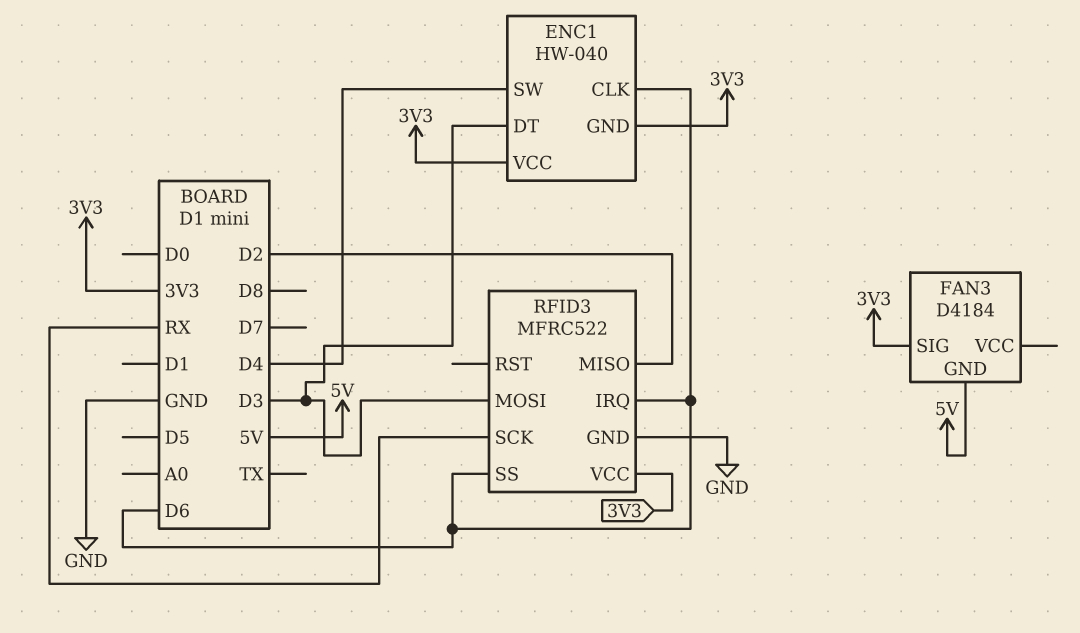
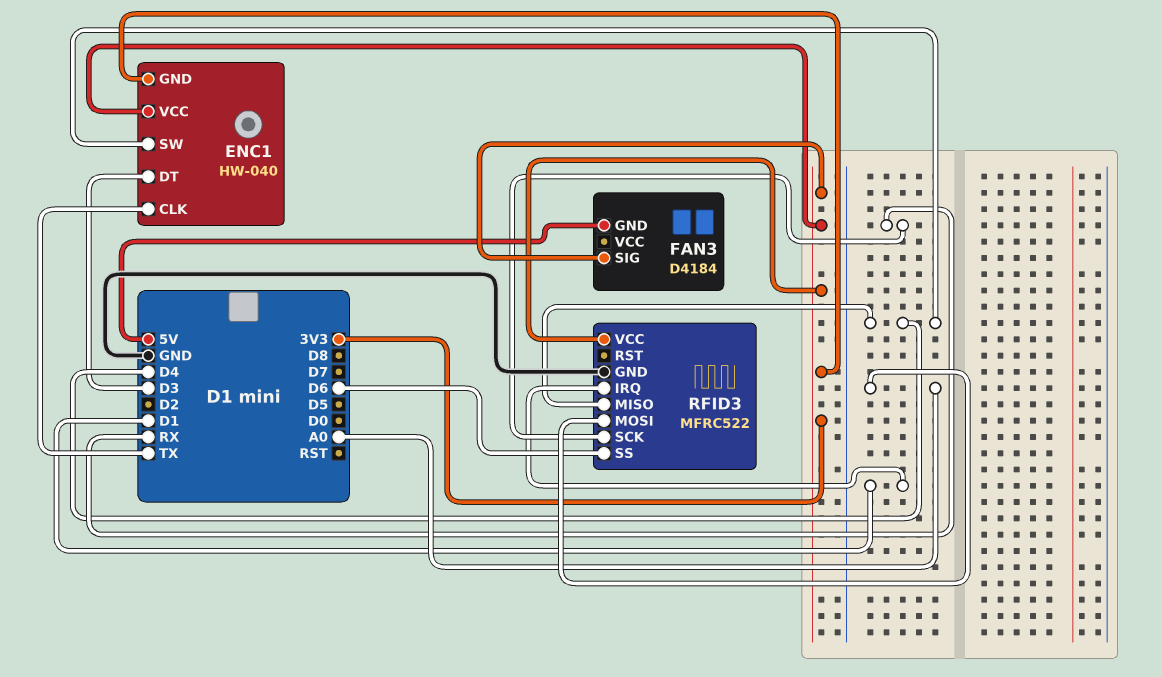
ENC1 pin CLK: D6 -> TX
RFID3 pin IRQ: D6 -> D1
RFID3 pin MISO: D2 -> D4
RFID3 pin MOSI: D3 -> A0

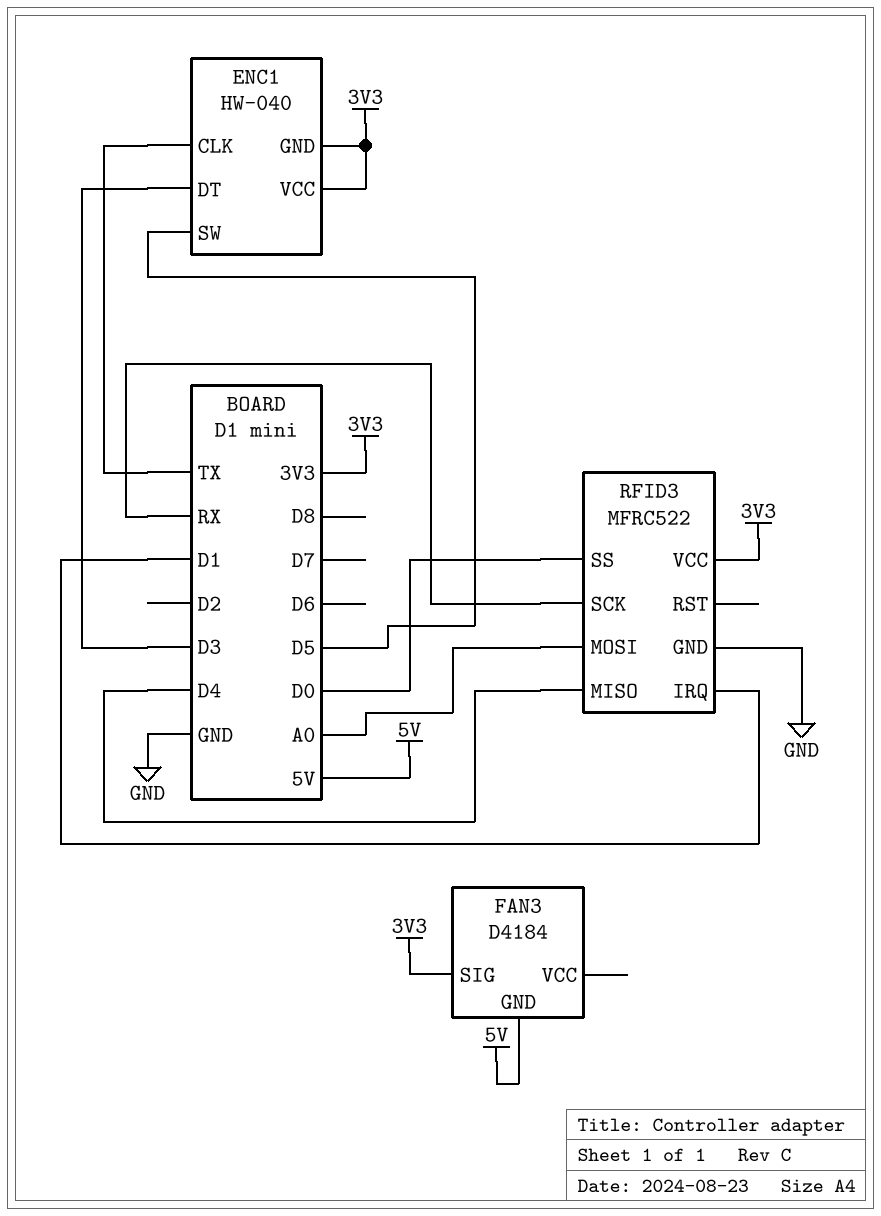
ENC1 pin SW: D4 -> D5
RFID3 pin SS: D6 -> D0

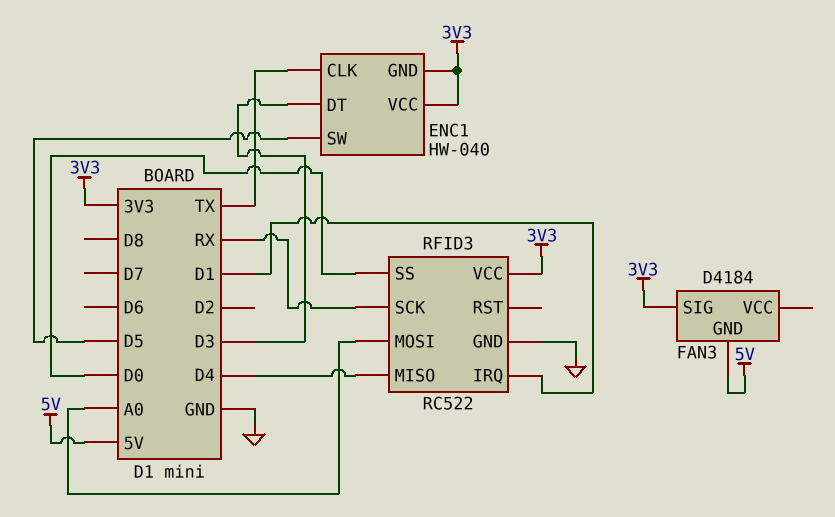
RFID3: MFRC522 -> RC522

